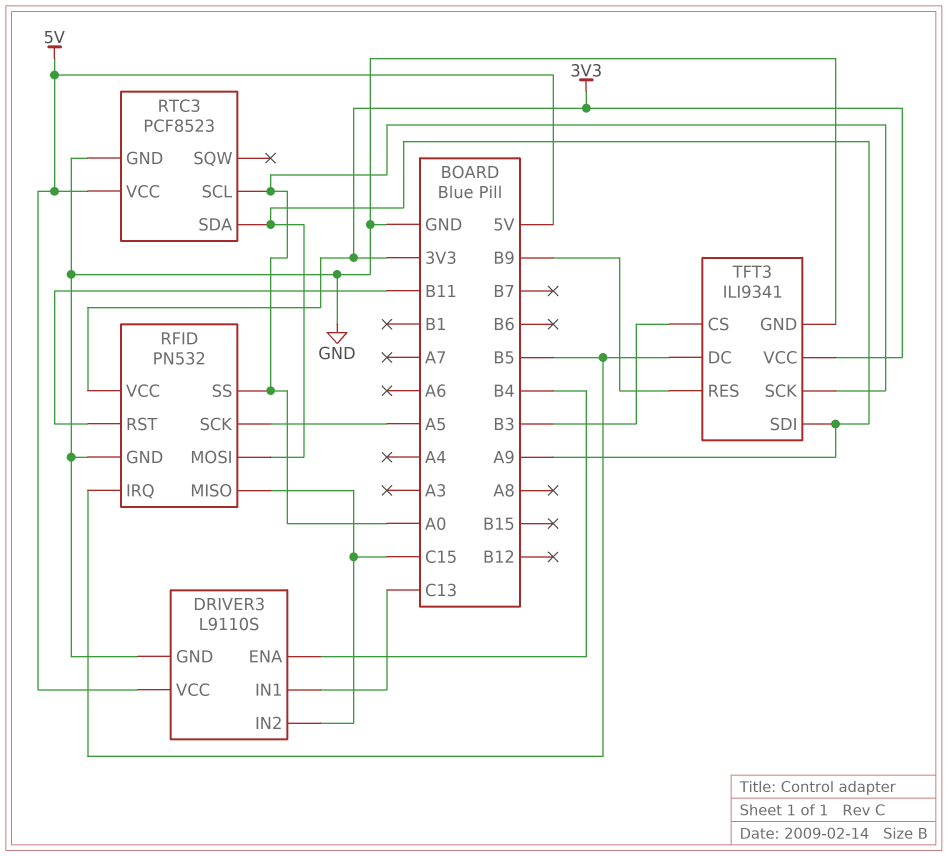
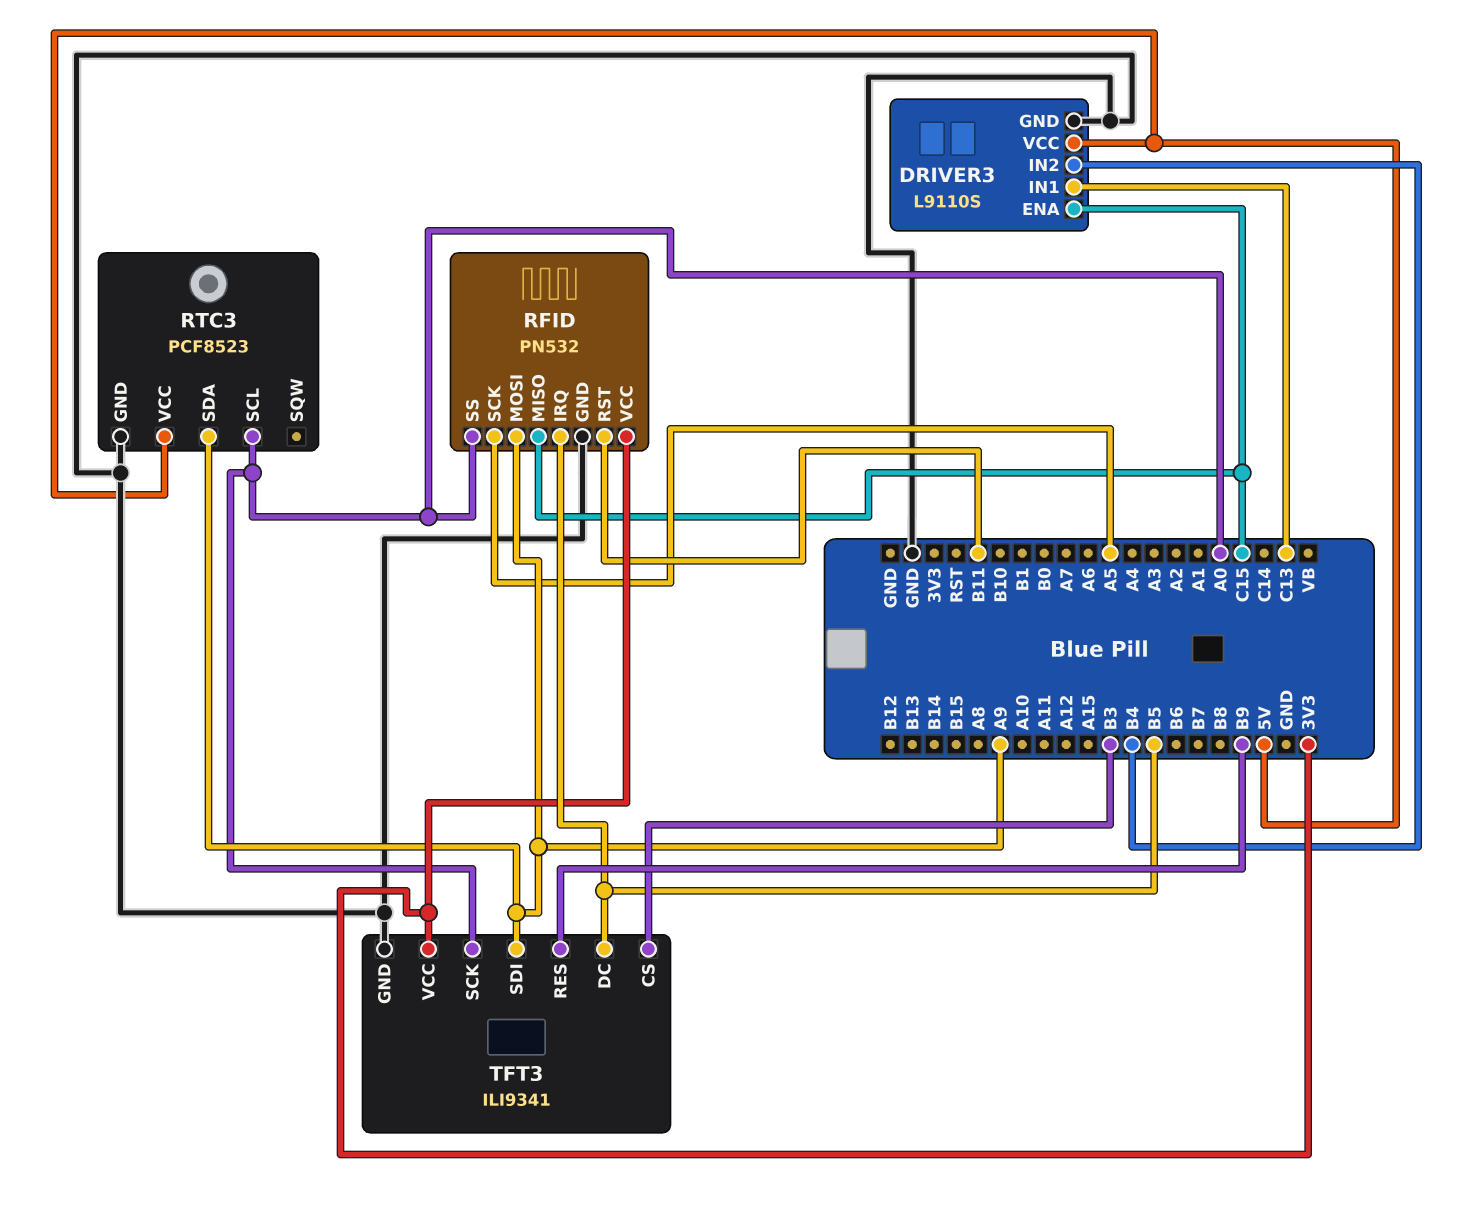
DRIVER3 pin ENA: B4 -> C15
DRIVER3 pin IN2: C15 -> B4

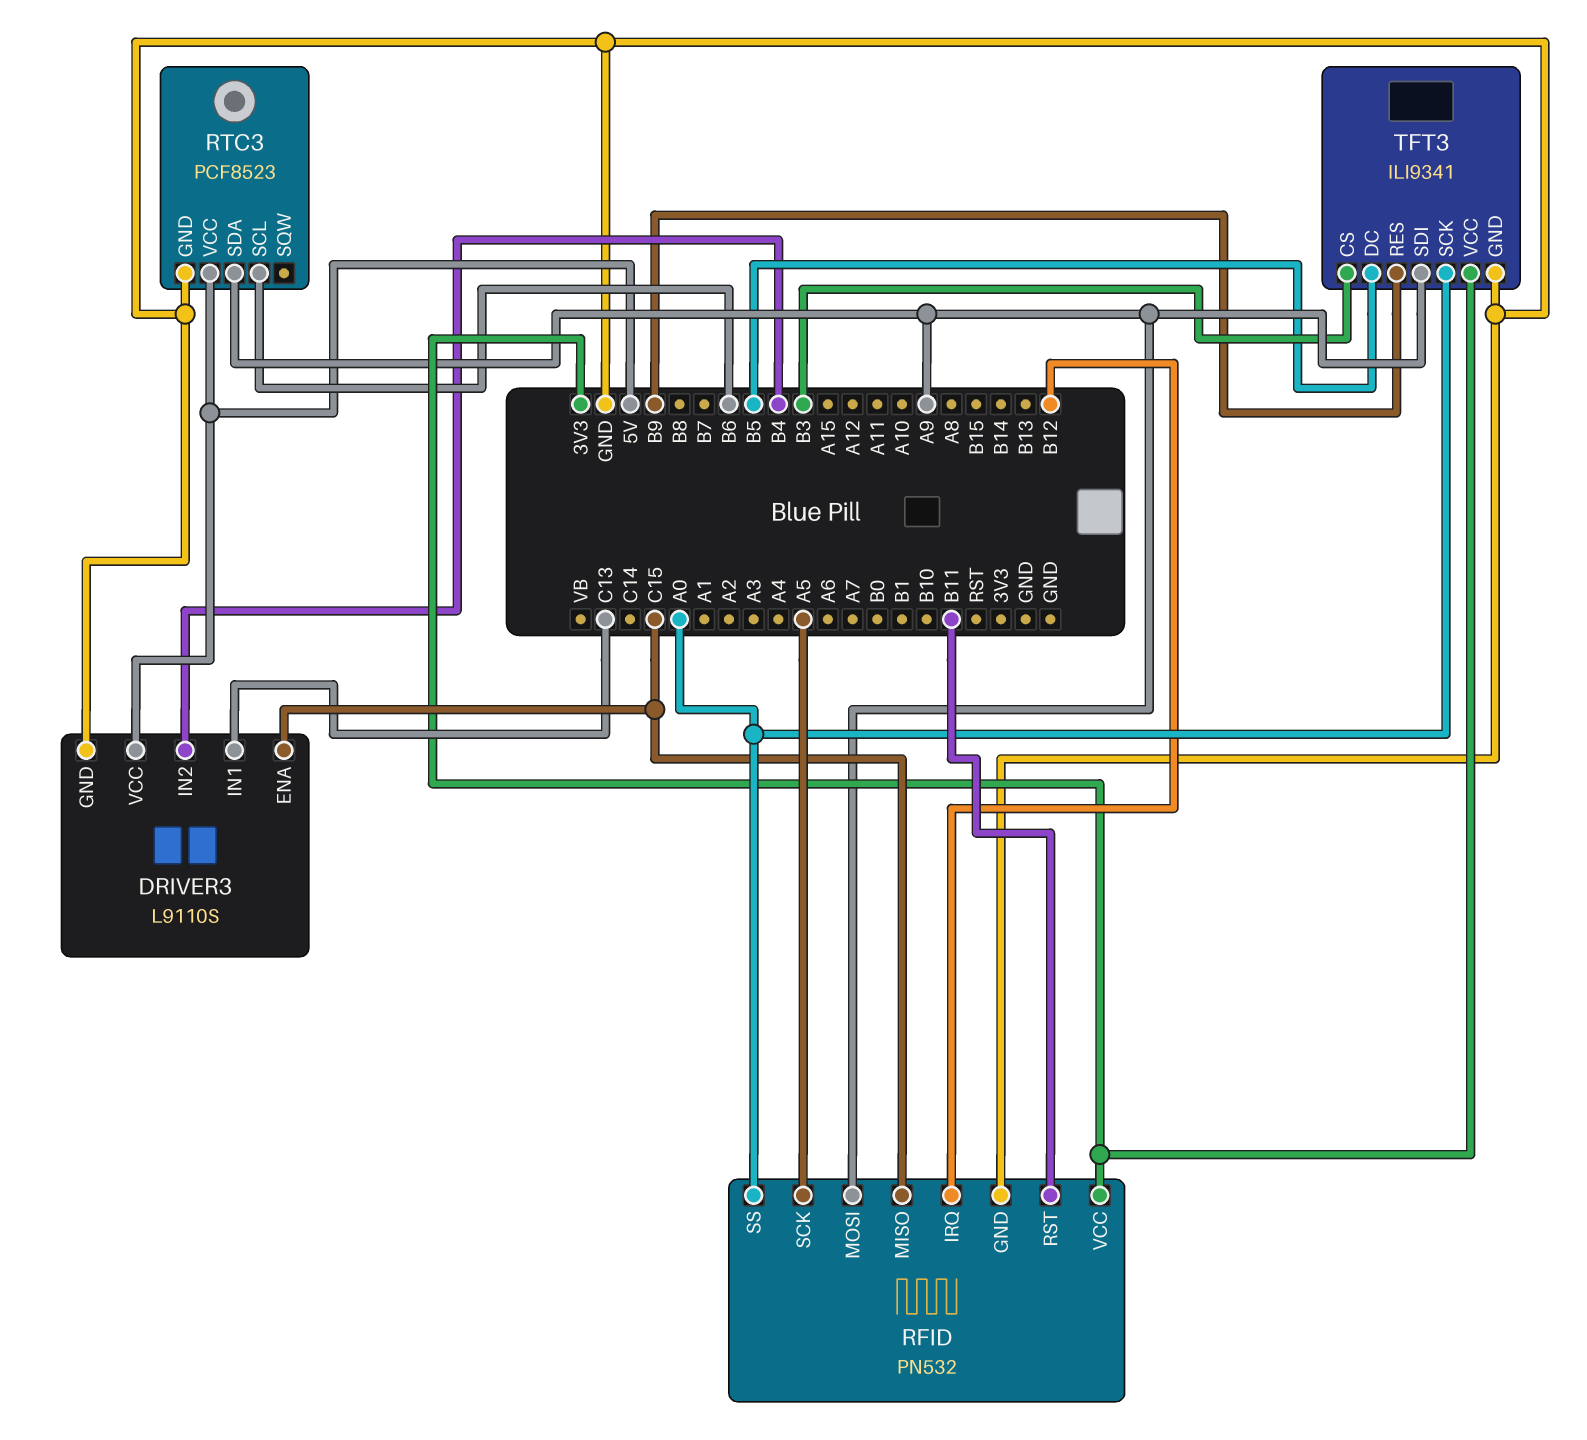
RFID pin IRQ: B5 -> B12
RTC3 pin SCL: A0 -> B6

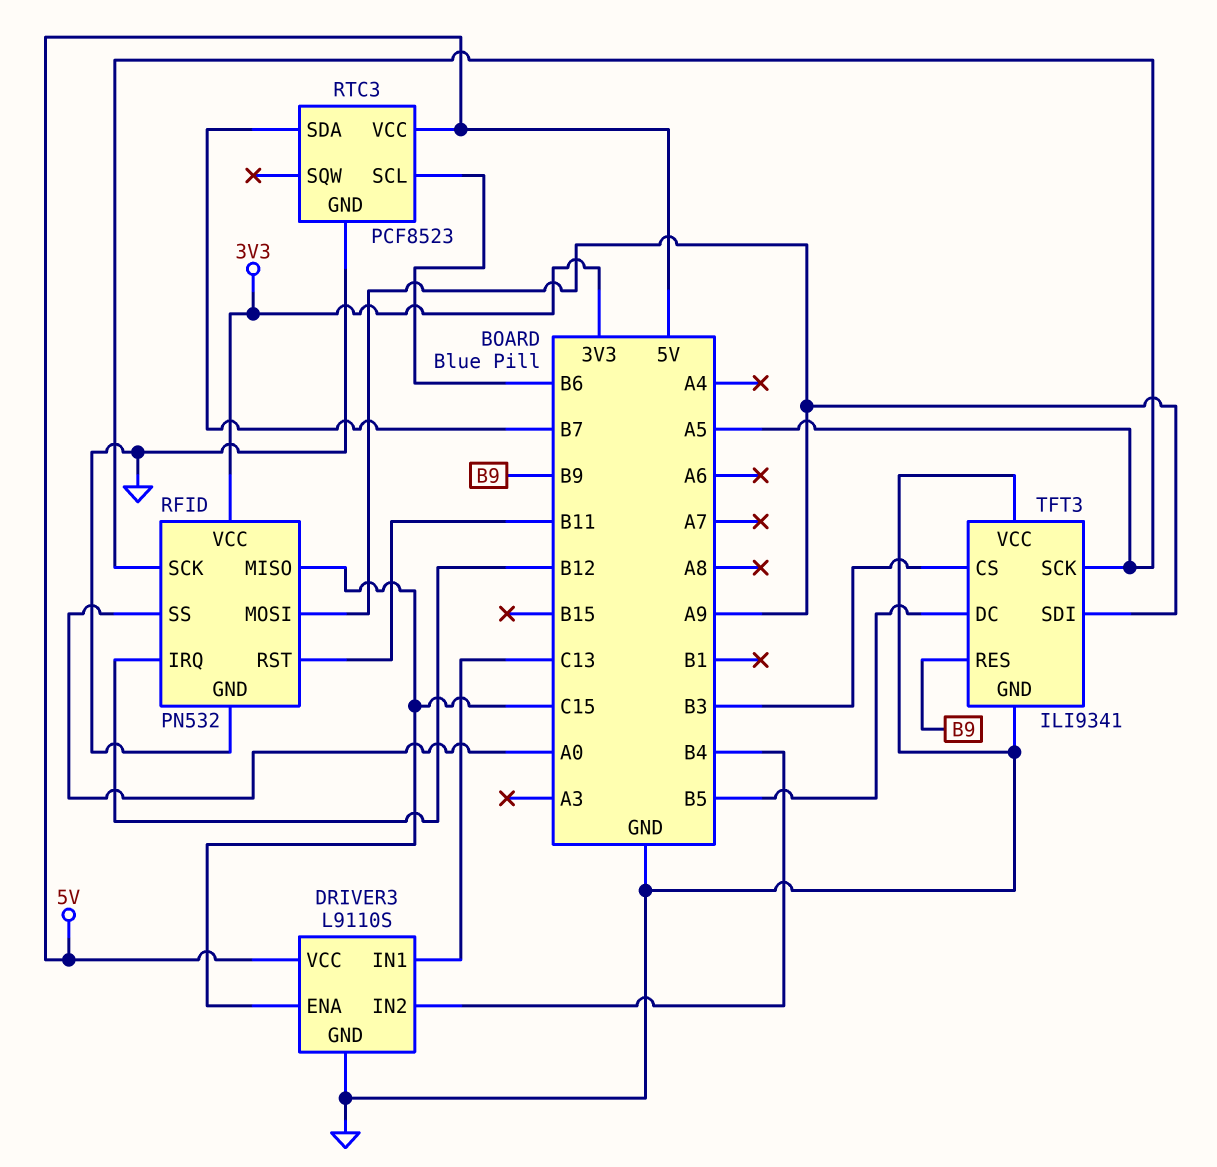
RTC3 pin SDA: A9 -> B7
TFT3 pin SCK: A0 -> A5
TFT3 pin VCC: 3V3 -> GND

